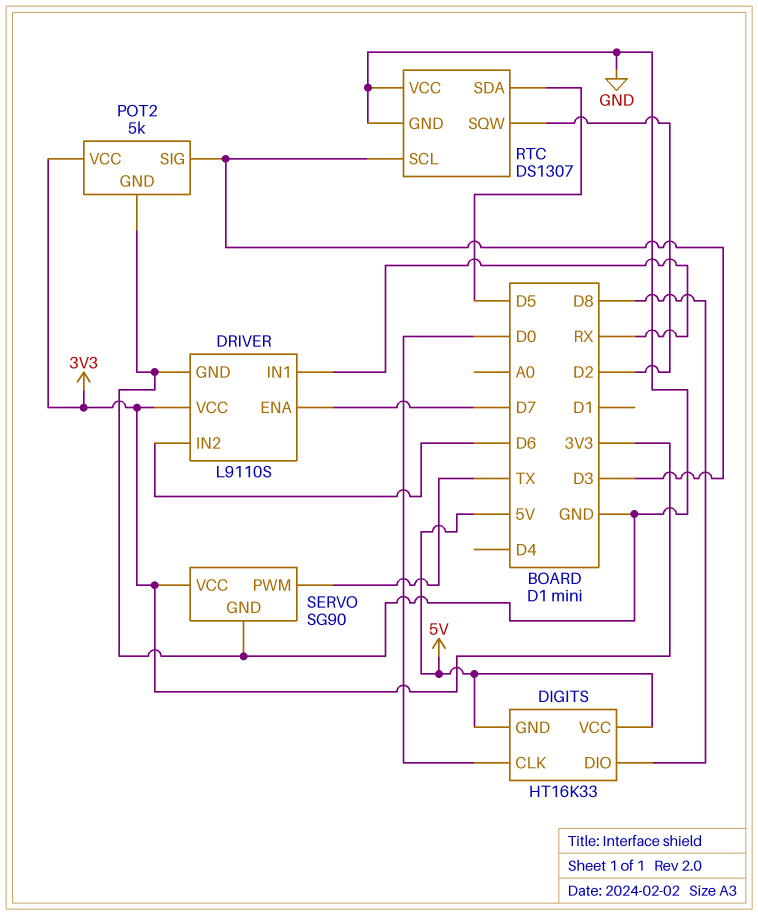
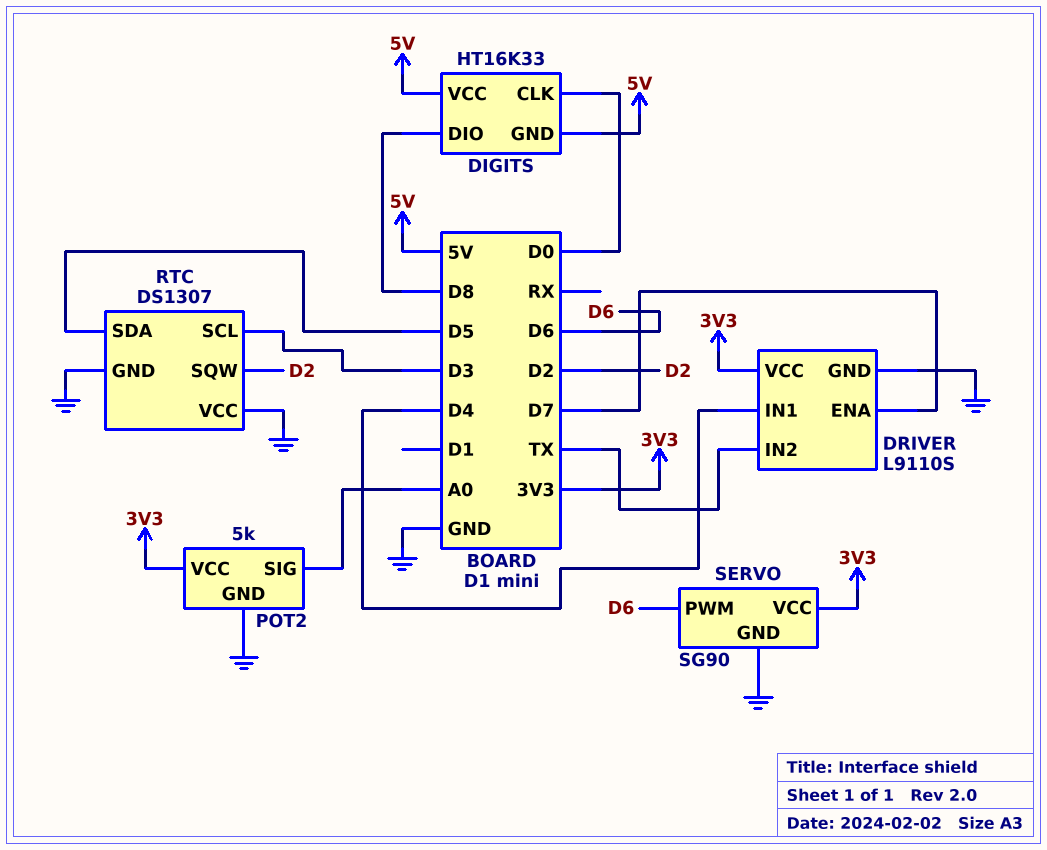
DRIVER pin IN1: RX -> D4
DRIVER pin IN2: D6 -> TX
POT2 pin SIG: D3 -> A0
SERVO pin PWM: TX -> D6

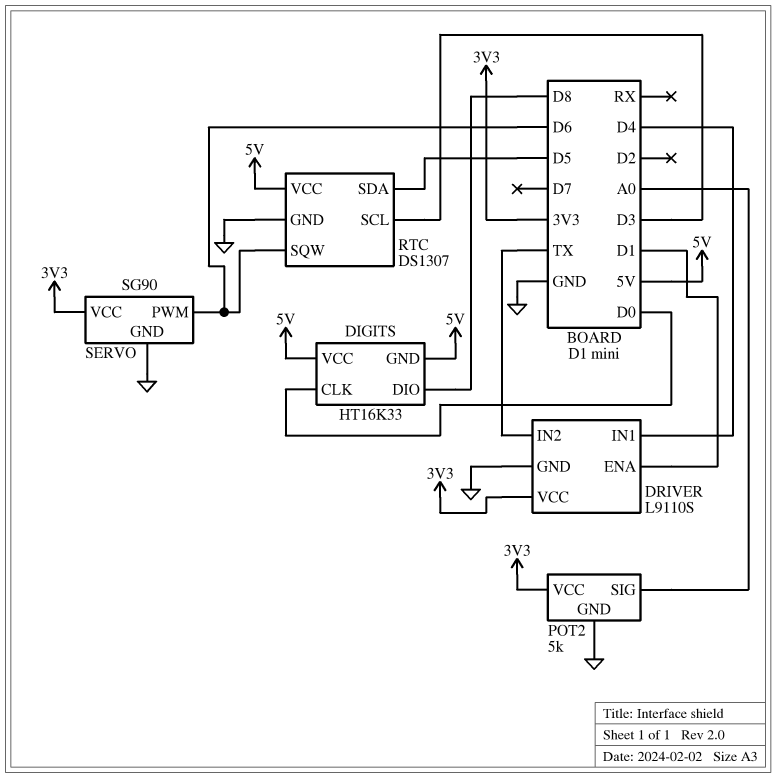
DRIVER pin ENA: D7 -> D1
RTC pin SQW: D2 -> D6
RTC pin VCC: GND -> 5V

